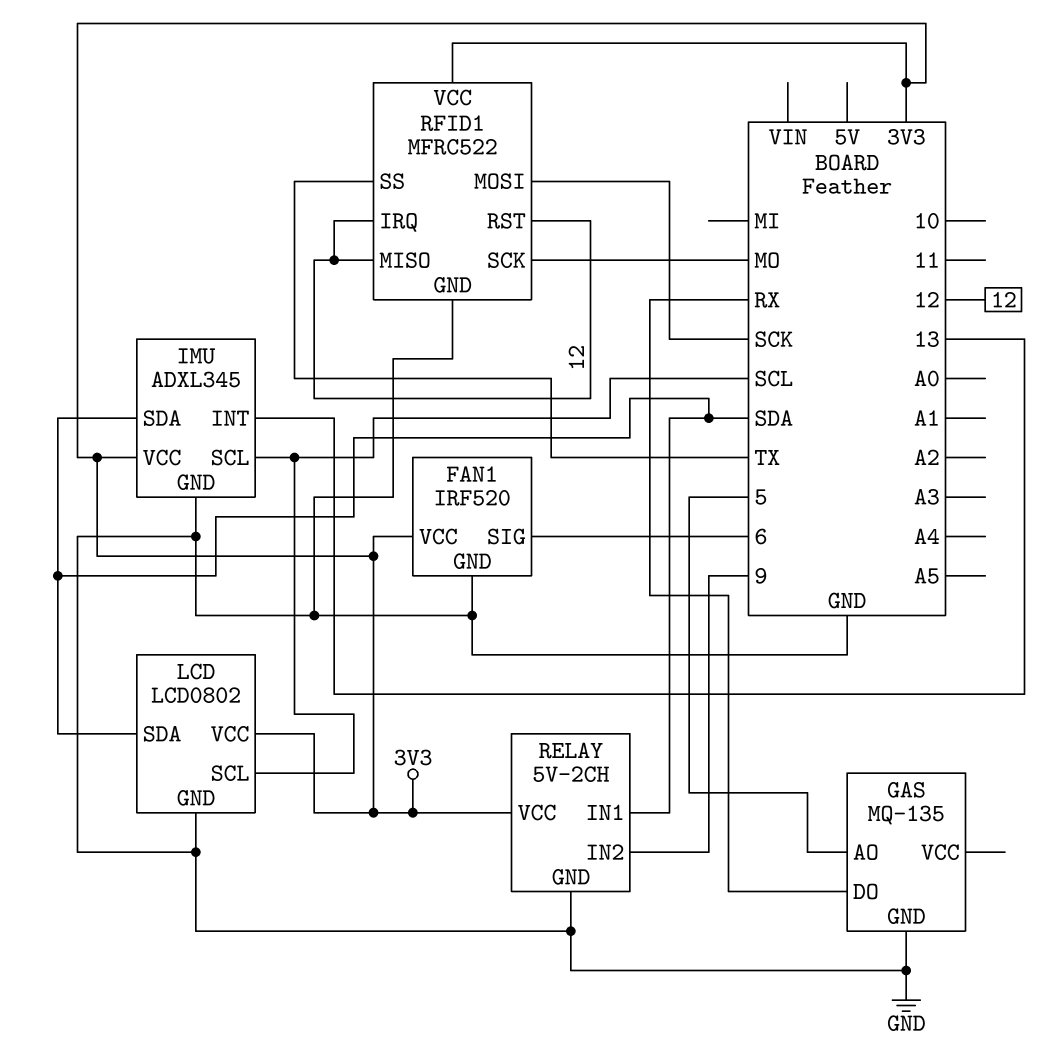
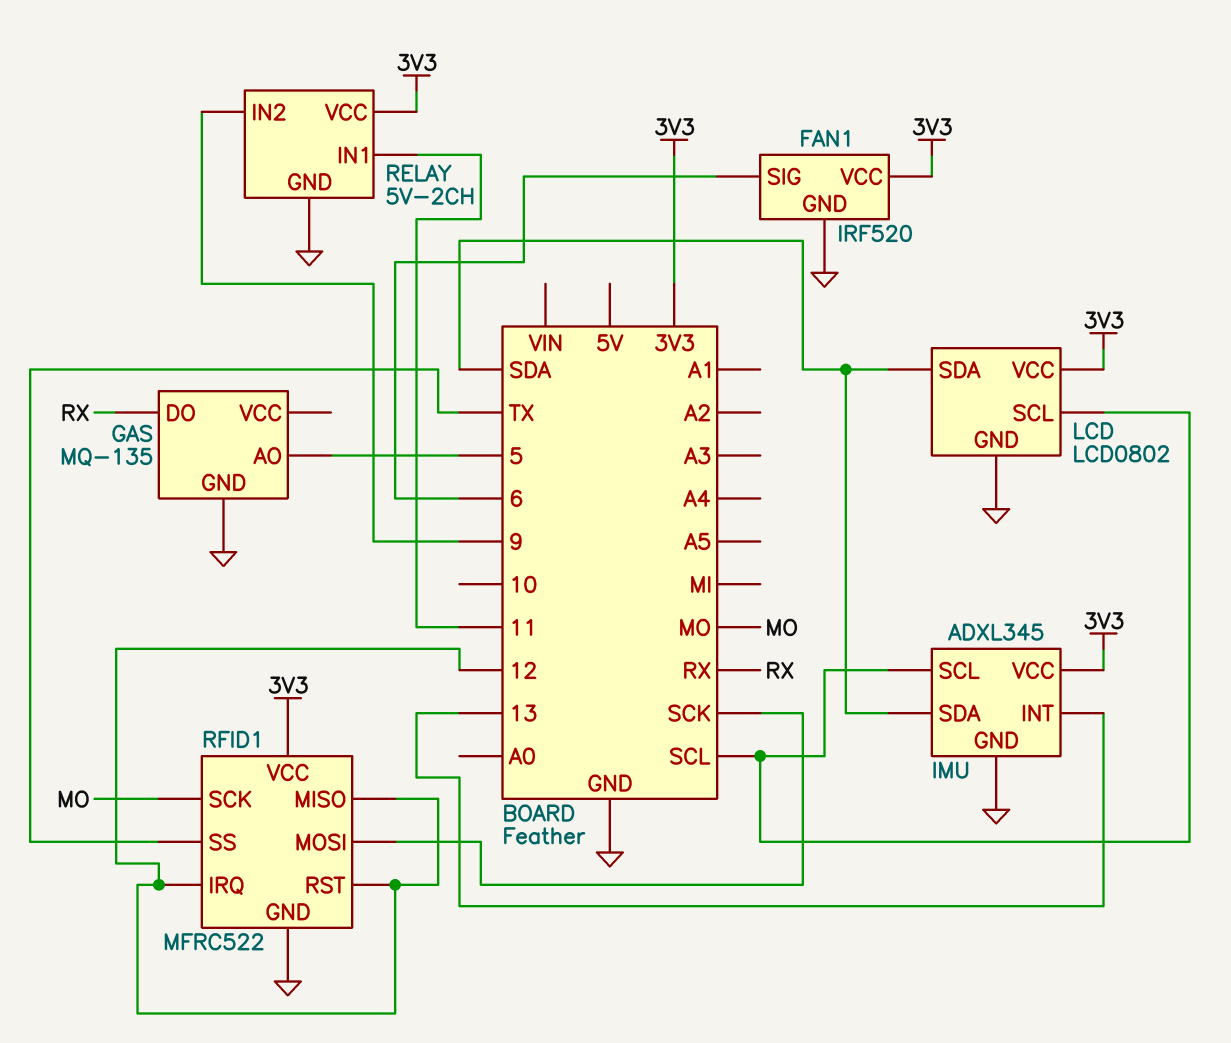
RELAY pin IN1: SDA -> 11

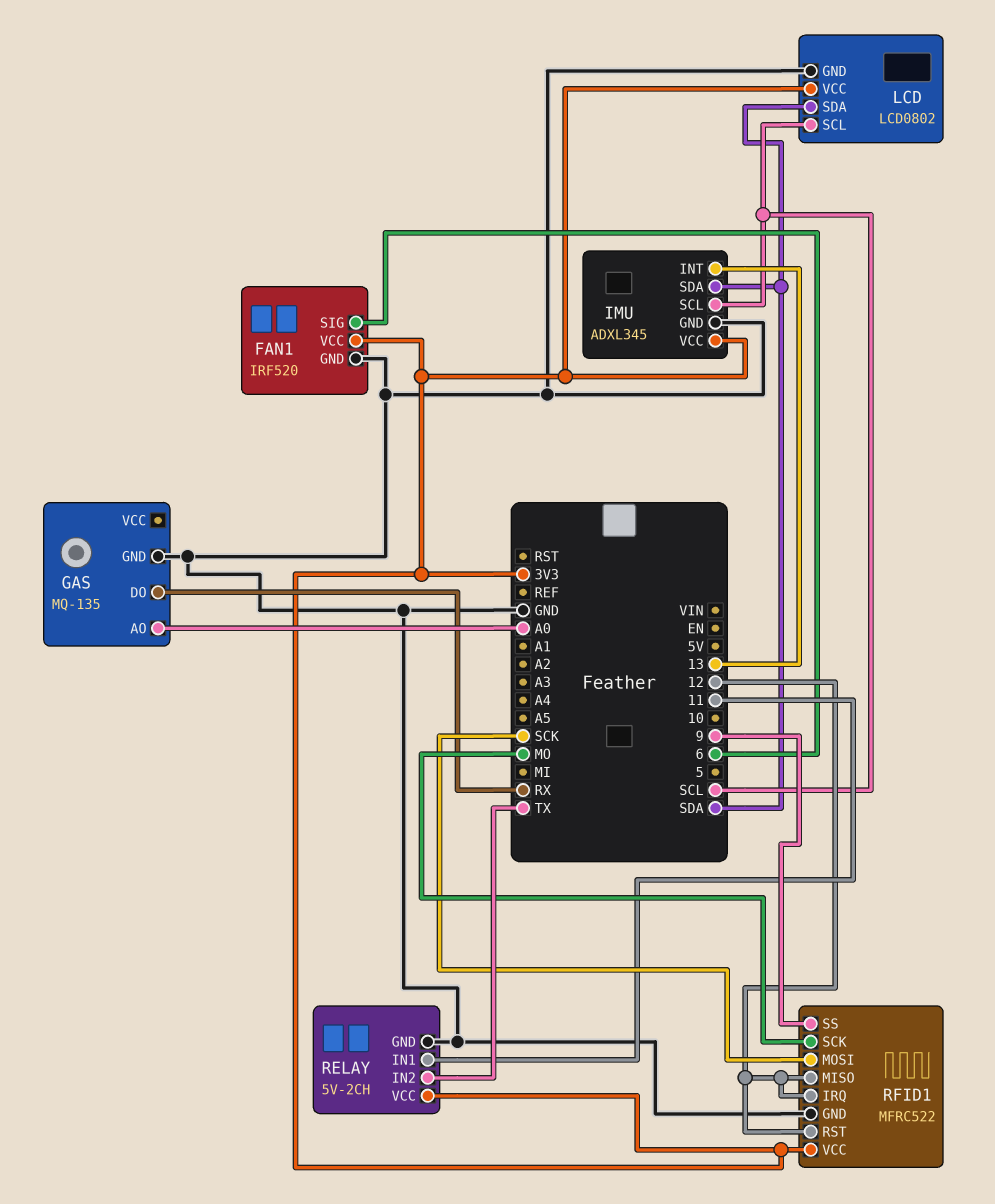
GAS pin AO: 5 -> A0
RELAY pin IN2: 9 -> TX
RFID1 pin SS: TX -> 9

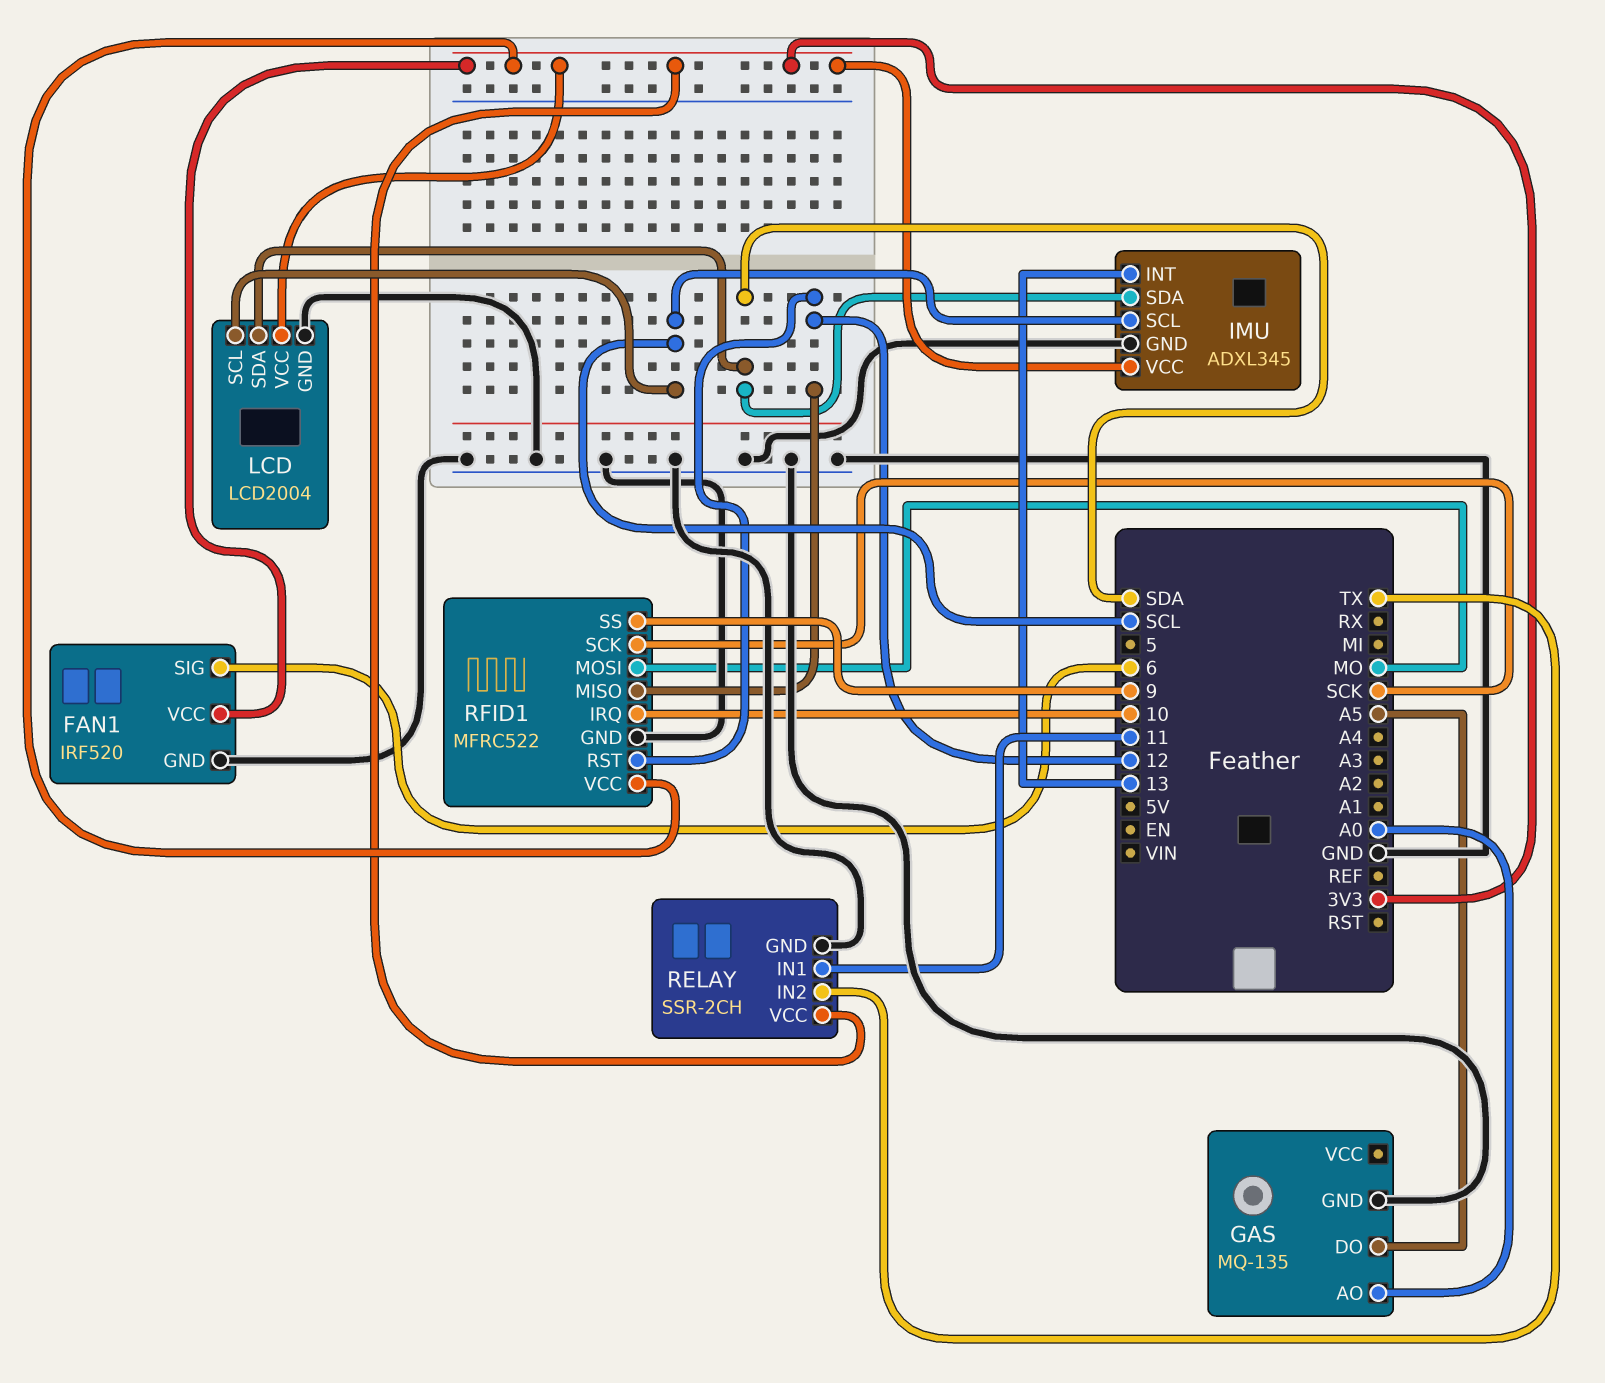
GAS pin DO: RX -> A5
LCD: LCD0802 -> LCD2004
RELAY: 5V-2CH -> SSR-2CH
RFID1 pin IRQ: 12 -> 10
RFID1 pin MOSI: SCK -> MO
RFID1 pin SCK: MO -> SCK

